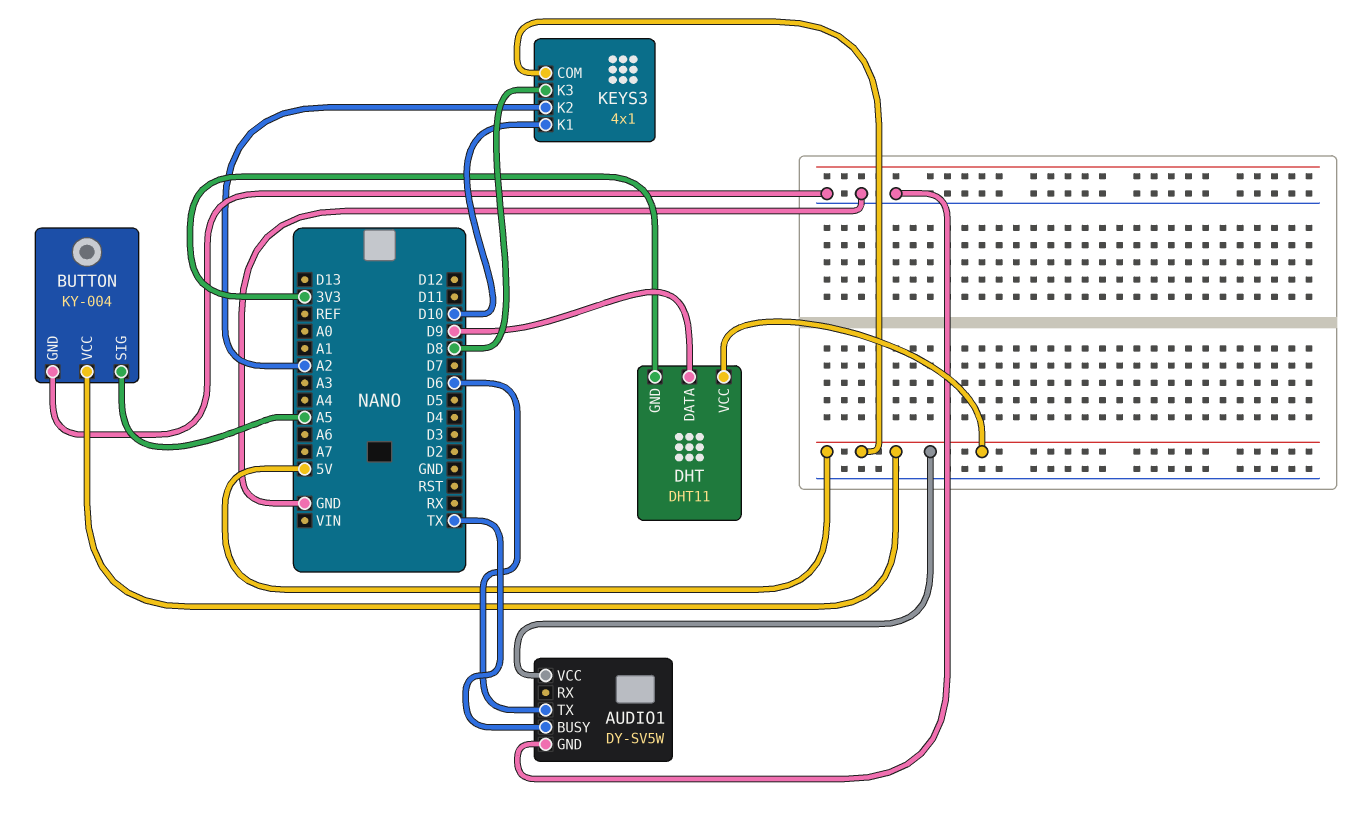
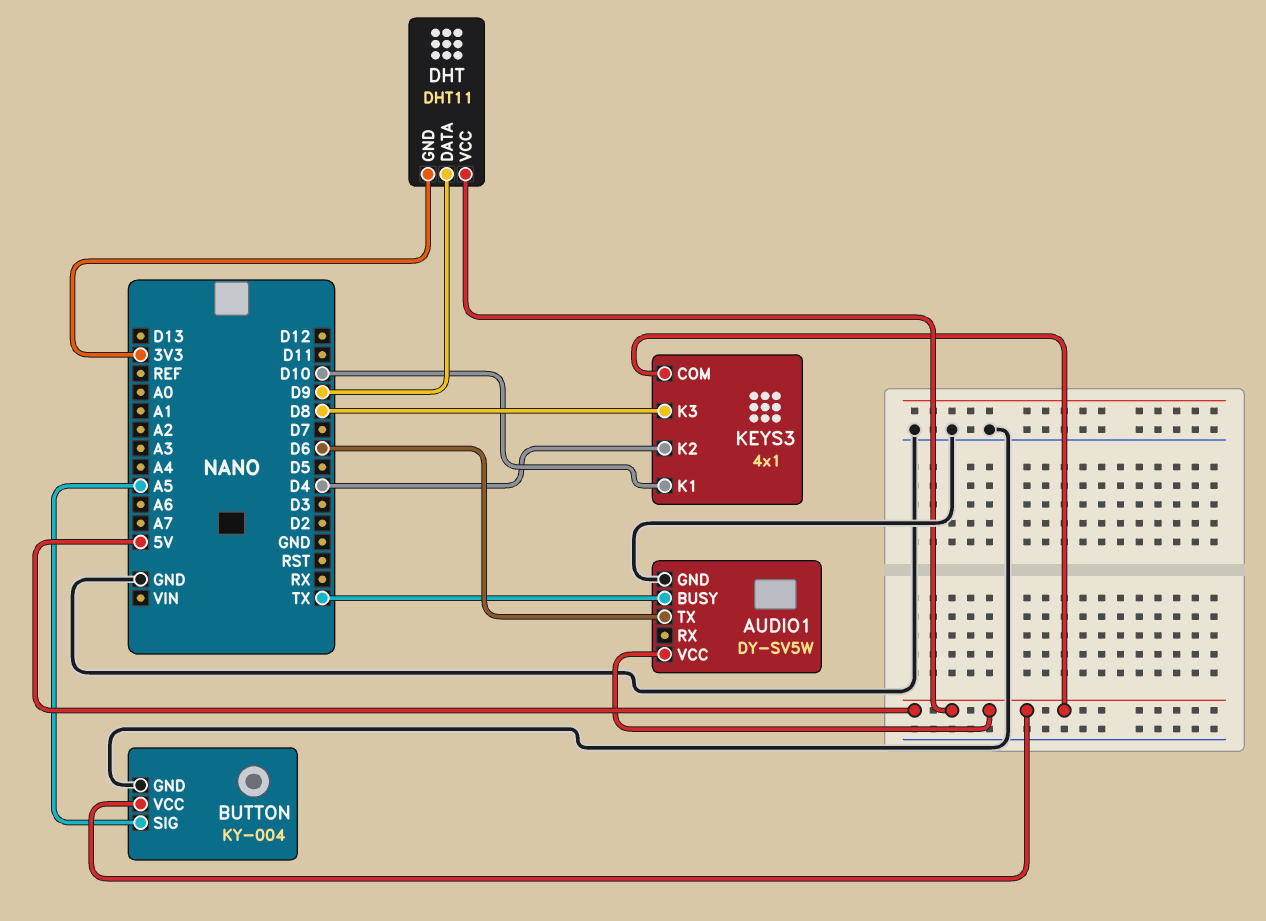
KEYS3 pin K2: A2 -> D4

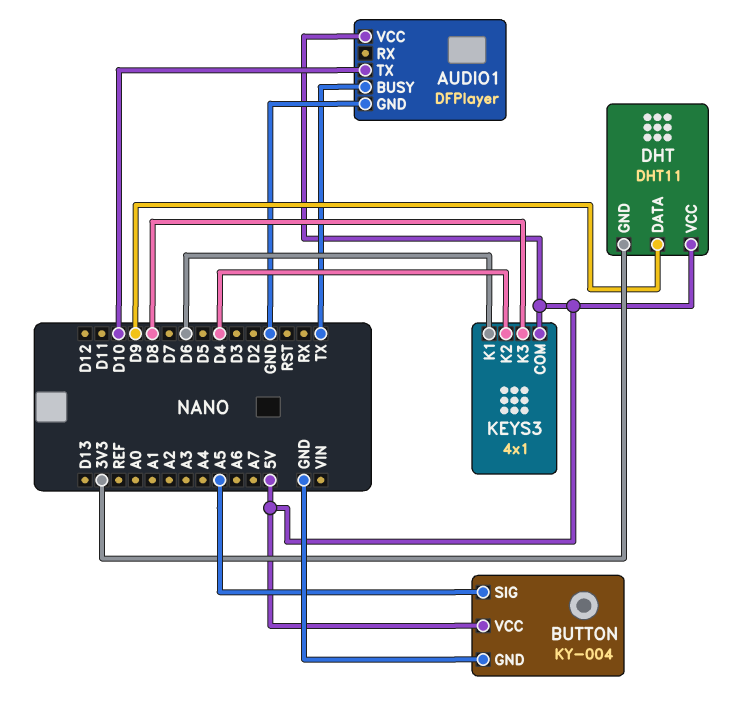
AUDIO1: DY-SV5W -> DFPlayer
AUDIO1 pin TX: D6 -> D10
KEYS3 pin K1: D10 -> D6

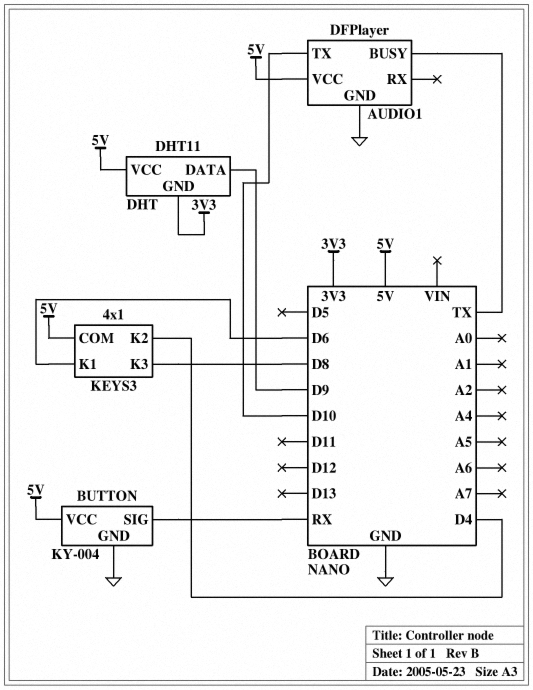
BUTTON pin SIG: A5 -> RX

